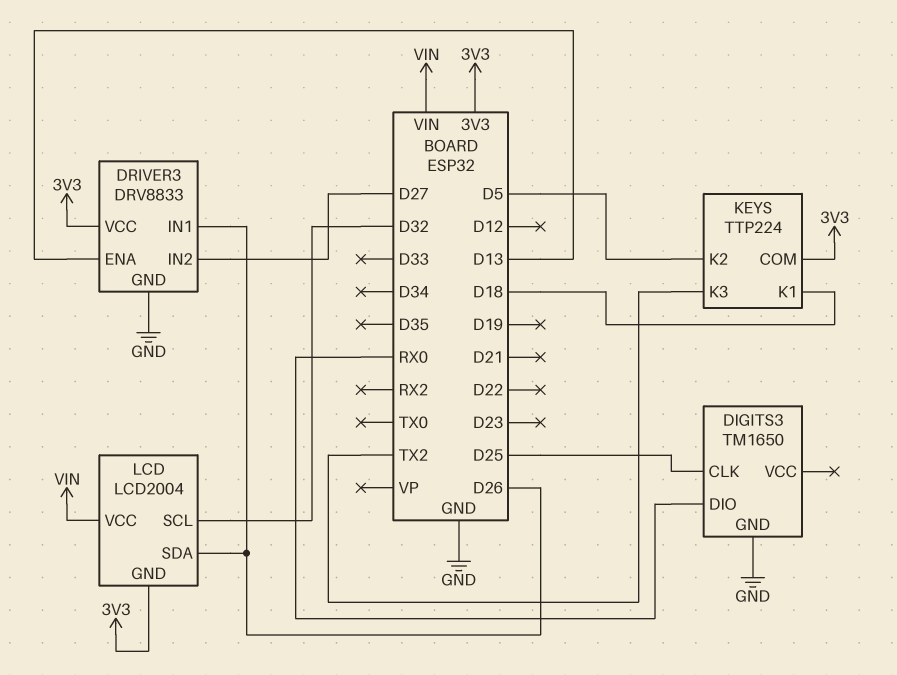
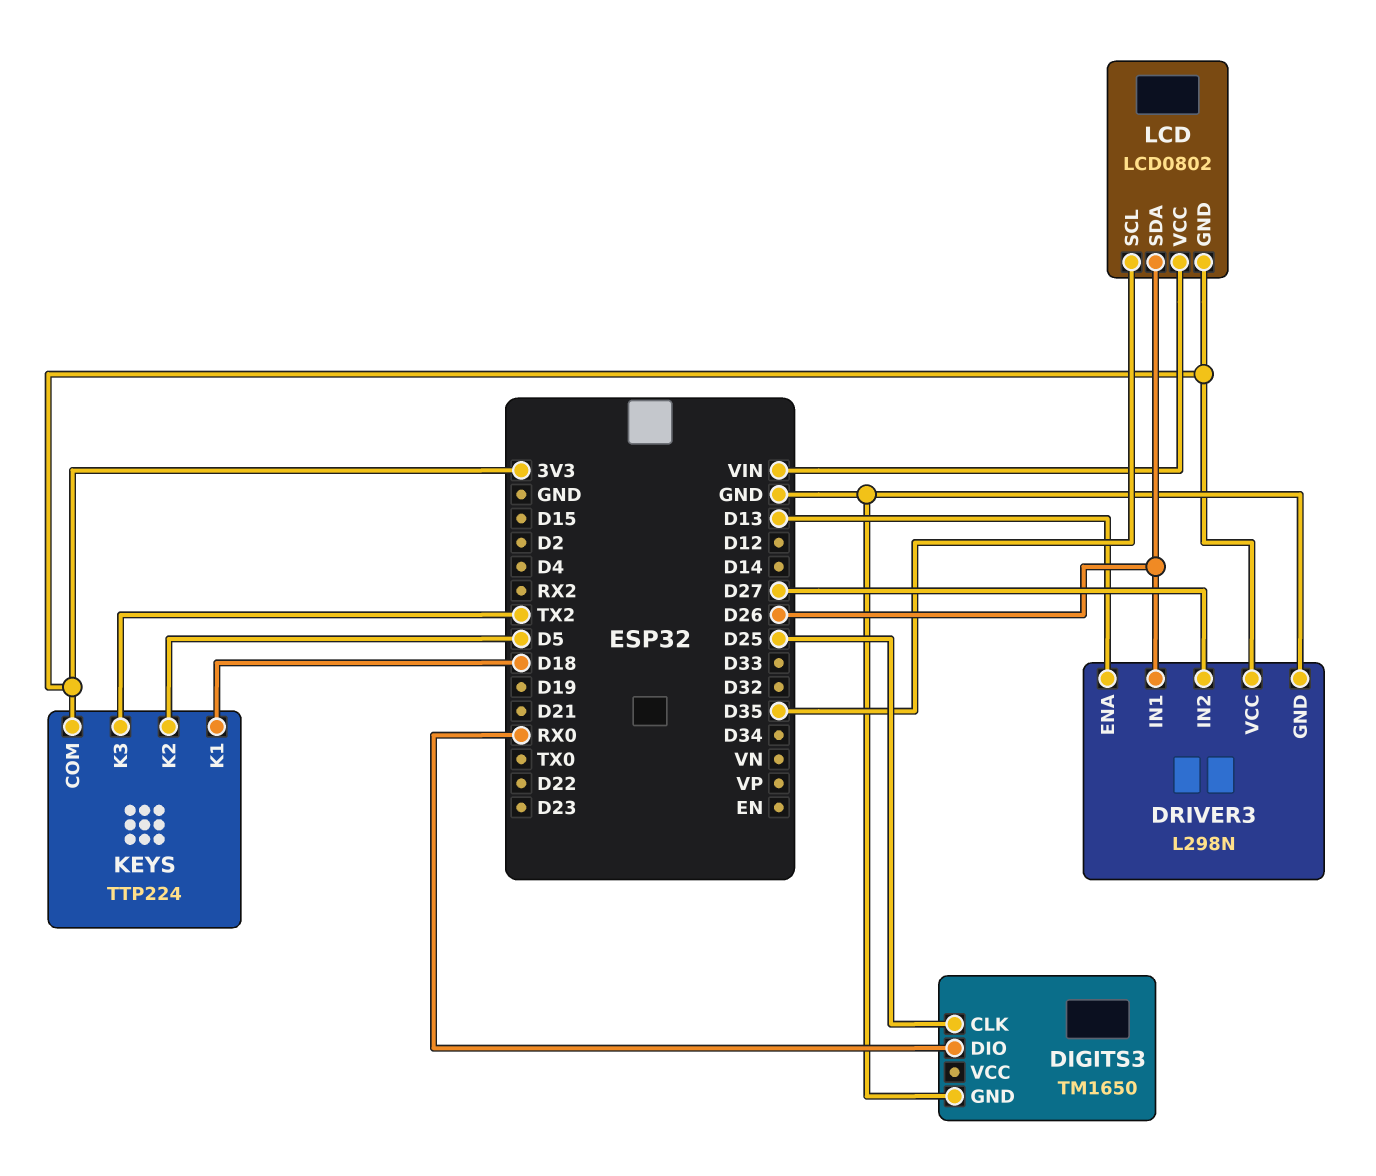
DRIVER3: DRV8833 -> L298N
LCD: LCD2004 -> LCD0802
LCD pin SCL: D32 -> D35

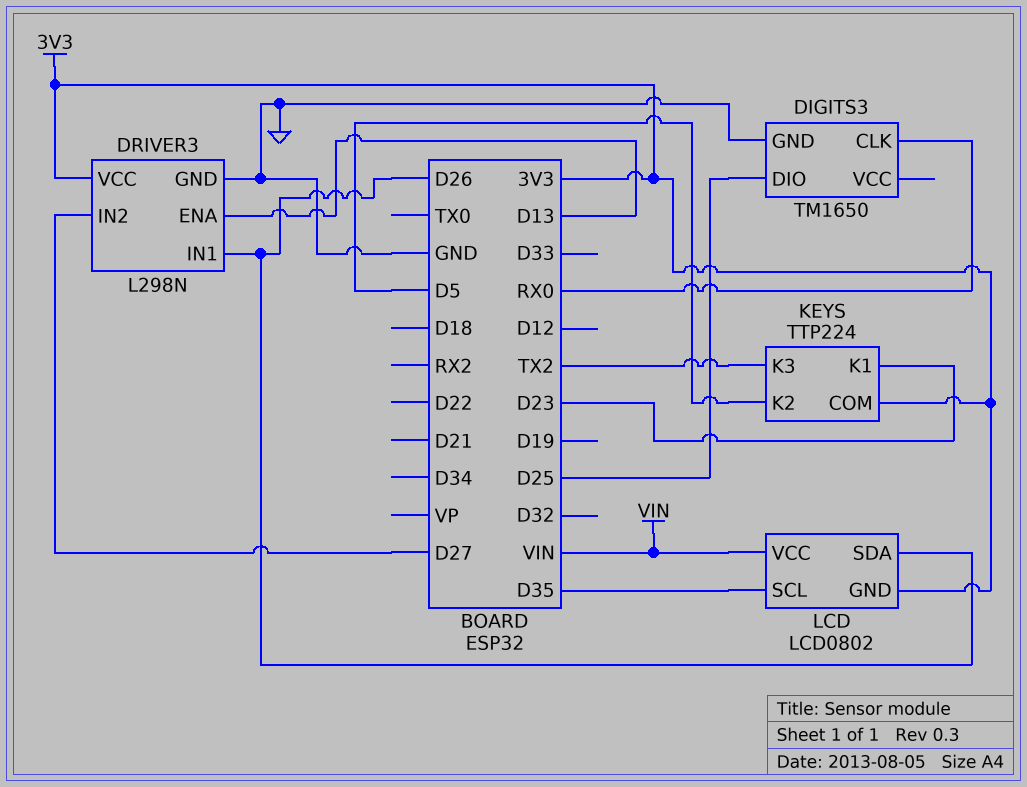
DIGITS3 pin CLK: D25 -> RX0
DIGITS3 pin DIO: RX0 -> D25
KEYS pin K1: D18 -> D23

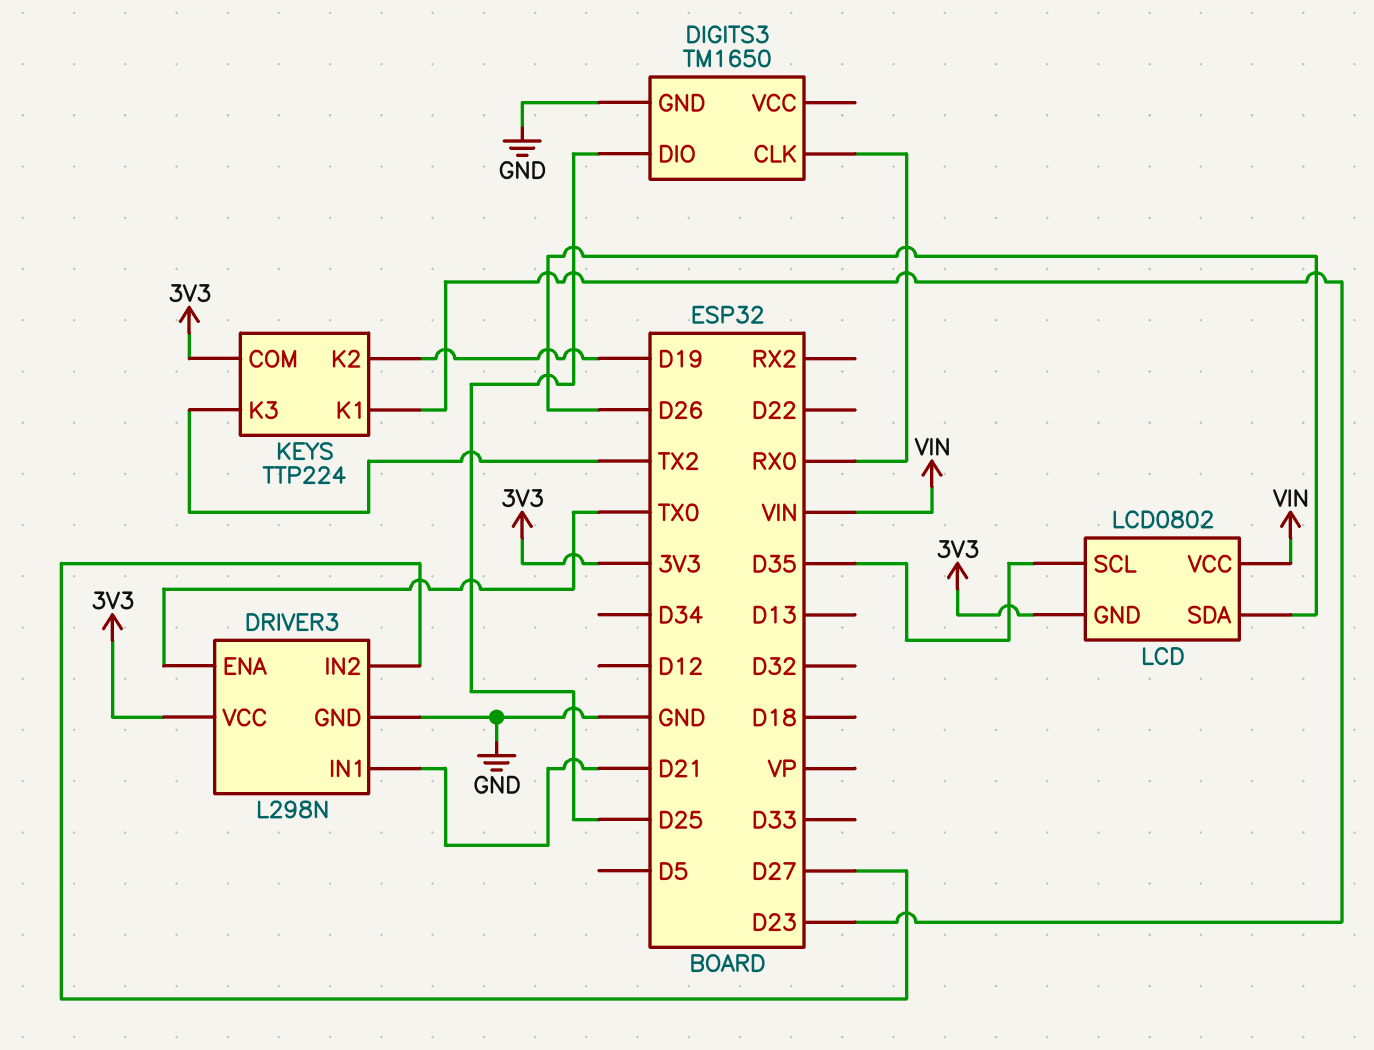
DRIVER3 pin ENA: D13 -> TX0
DRIVER3 pin IN1: D26 -> D21
KEYS pin K2: D5 -> D19

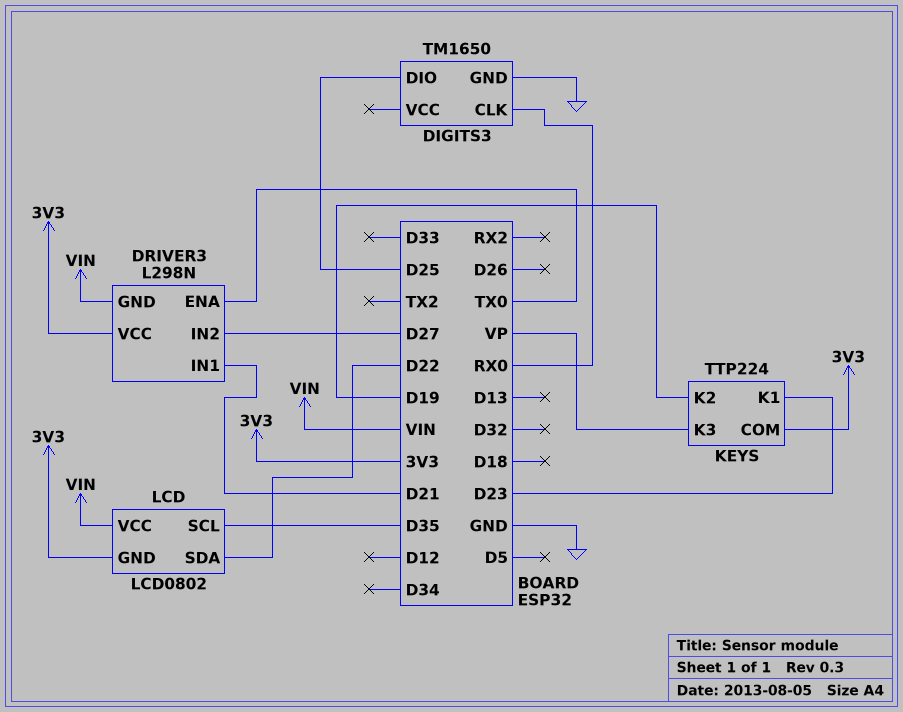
DRIVER3 pin GND: GND -> VIN
KEYS pin K3: TX2 -> VP
LCD pin SDA: D26 -> D22

